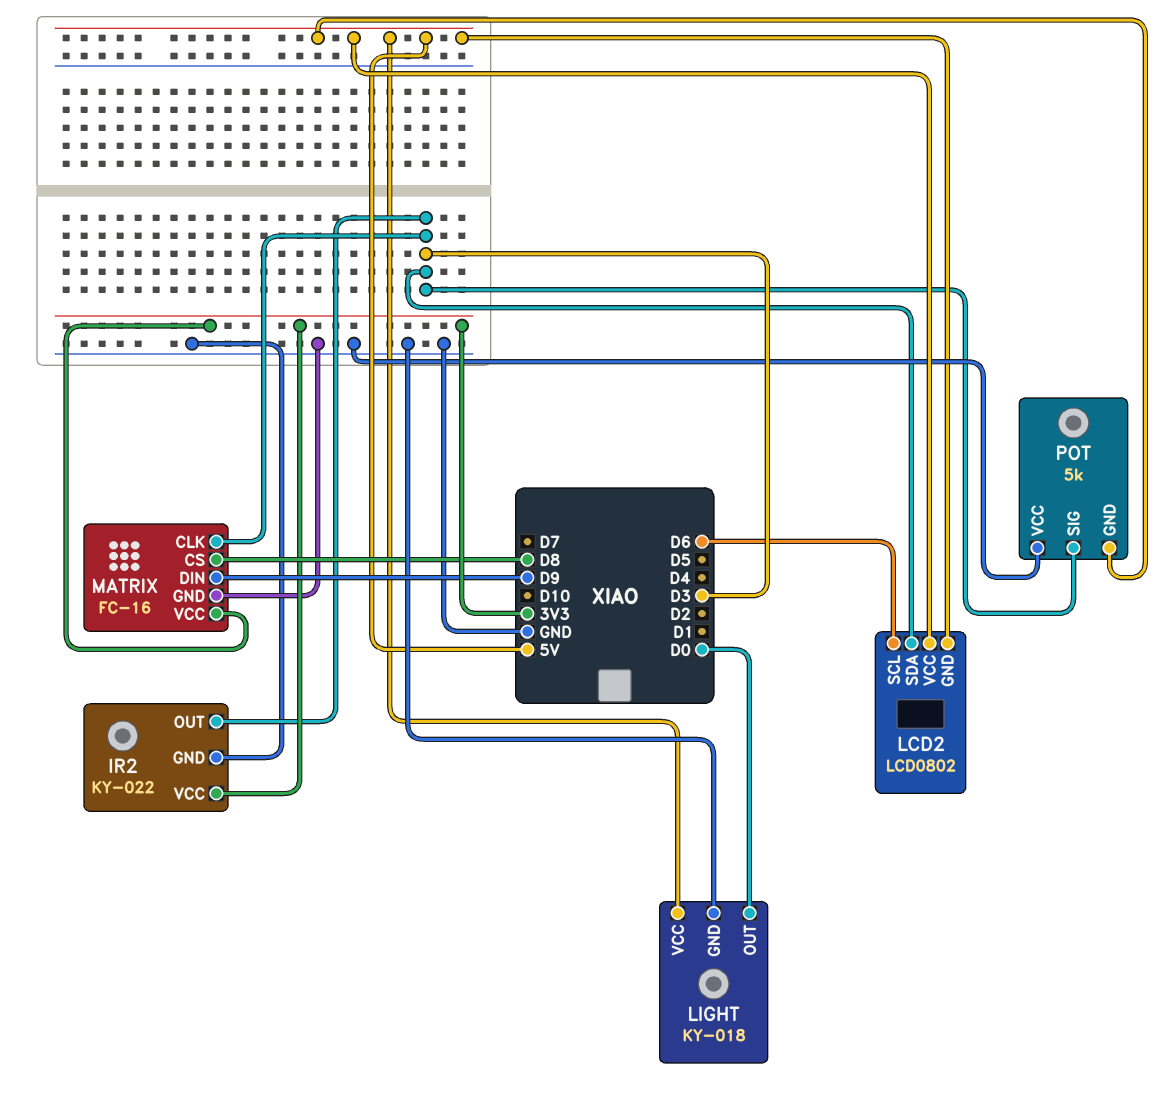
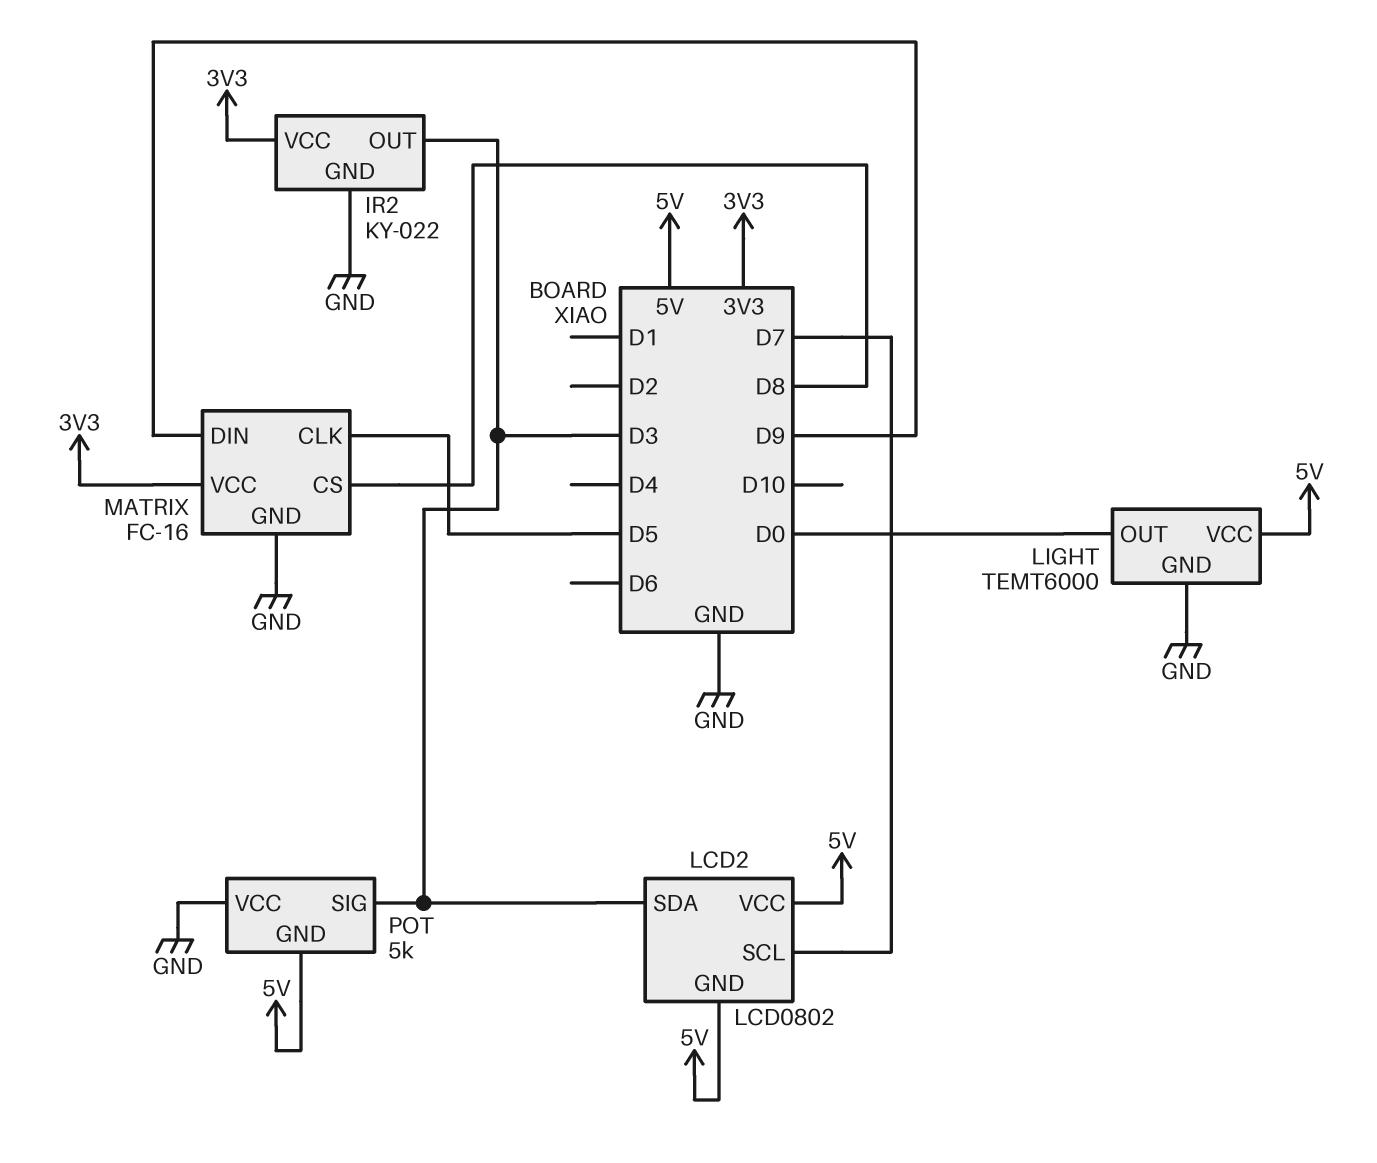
LCD2 pin SCL: D6 -> D7
LIGHT: KY-018 -> TEMT6000
MATRIX pin CLK: D3 -> D5

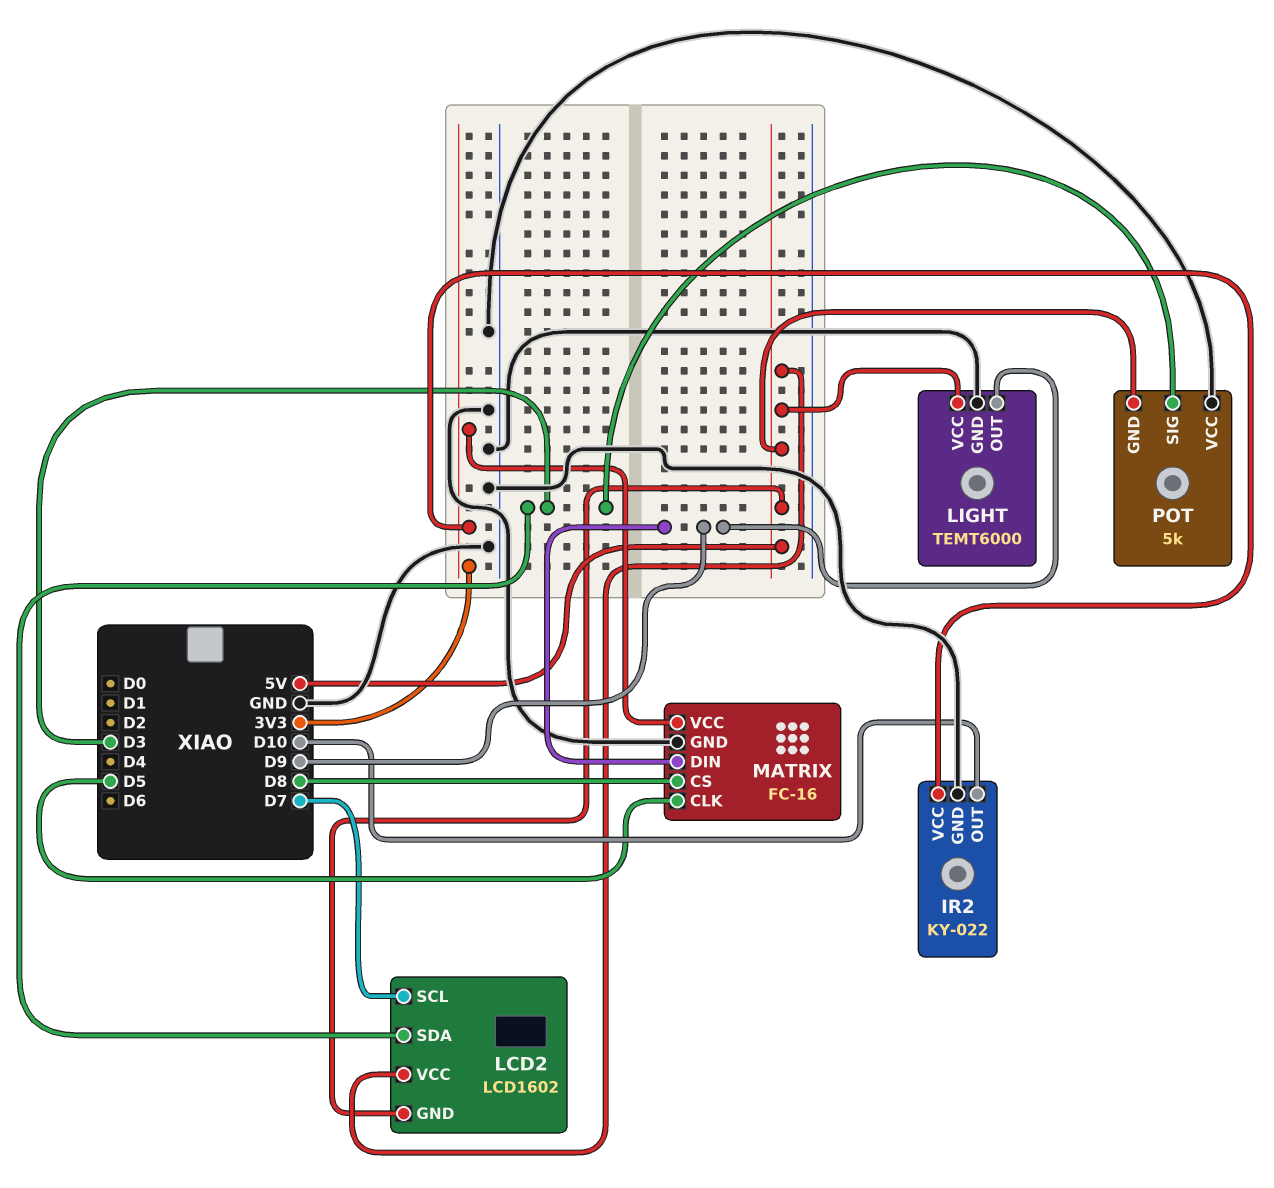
IR2 pin OUT: D3 -> D10
LCD2: LCD0802 -> LCD1602
LIGHT pin OUT: D0 -> D9

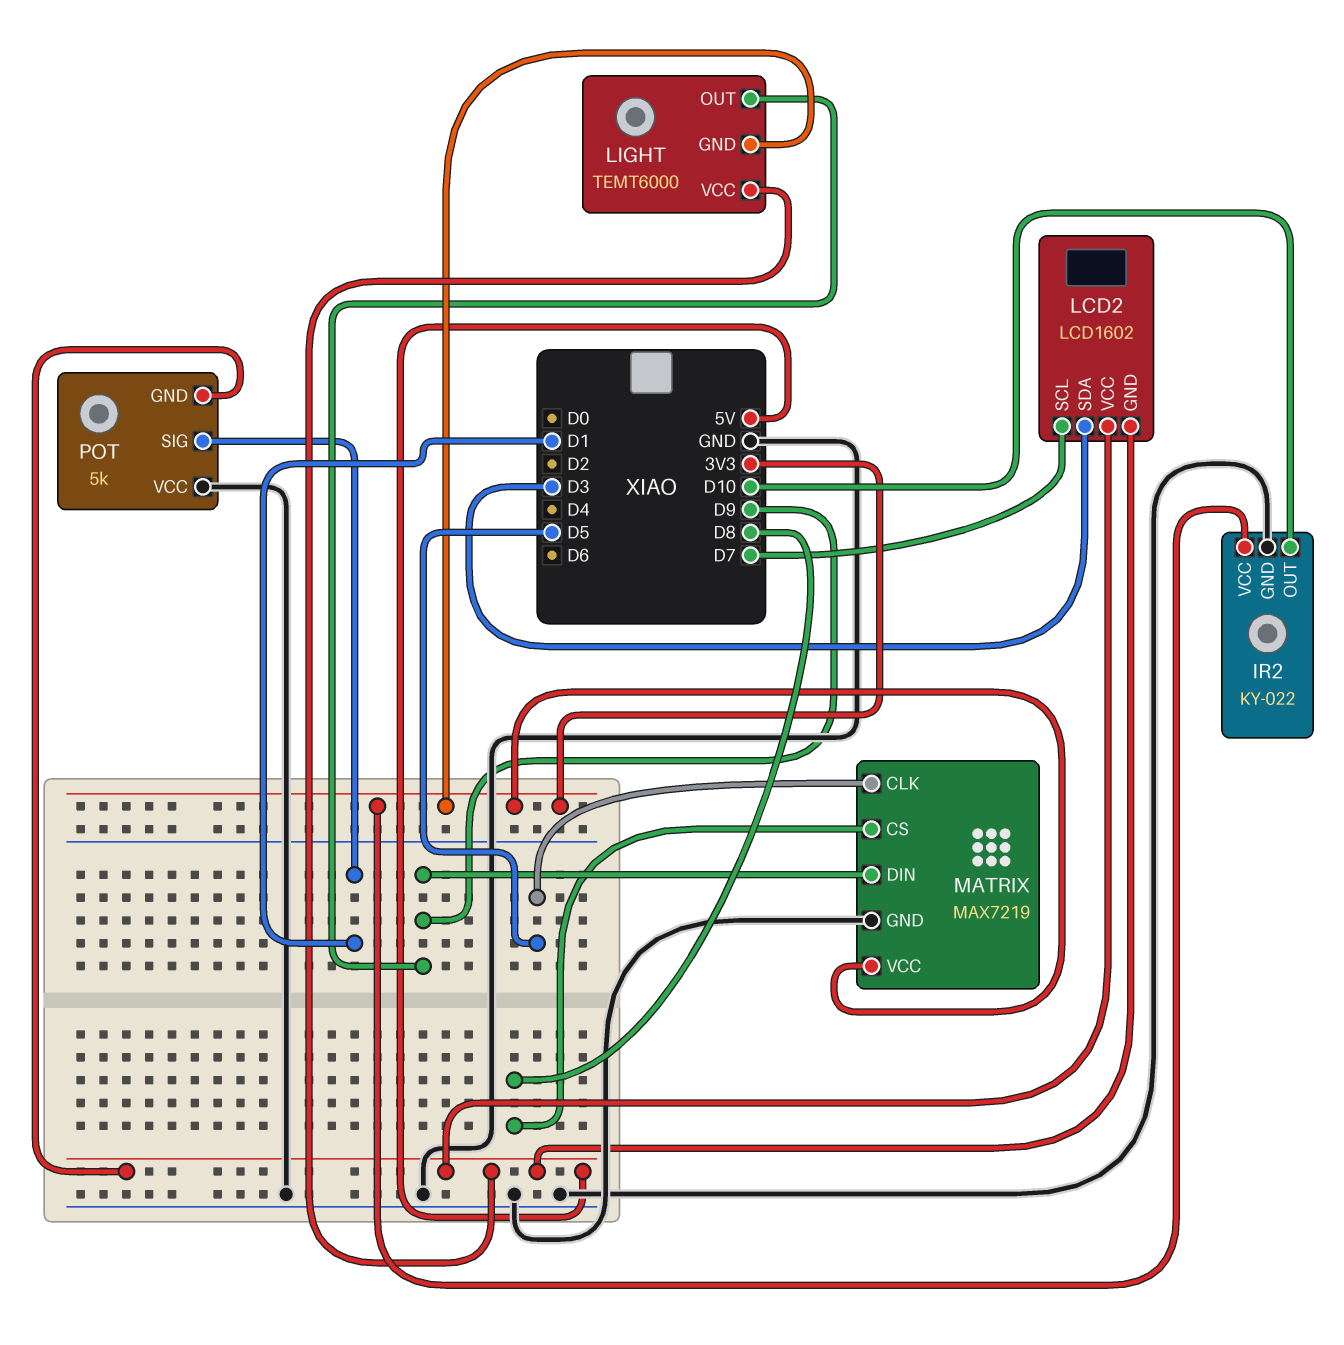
LIGHT pin GND: GND -> 3V3
MATRIX: FC-16 -> MAX7219
POT pin SIG: D3 -> D1

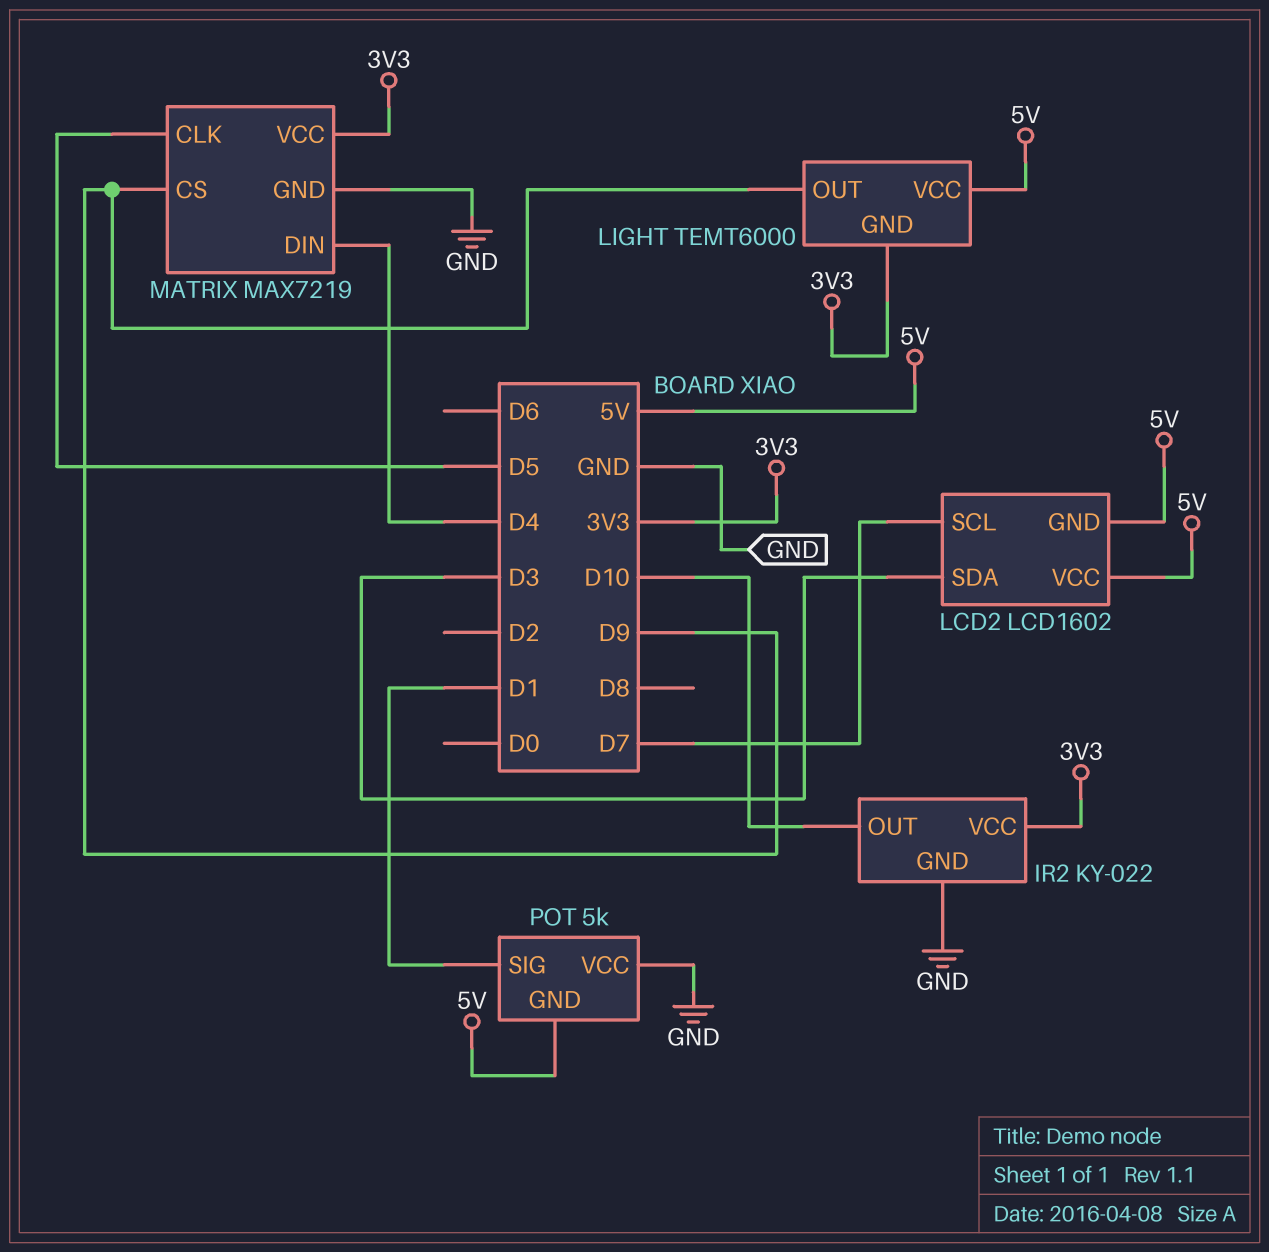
MATRIX pin CS: D8 -> D9
MATRIX pin DIN: D9 -> D4

